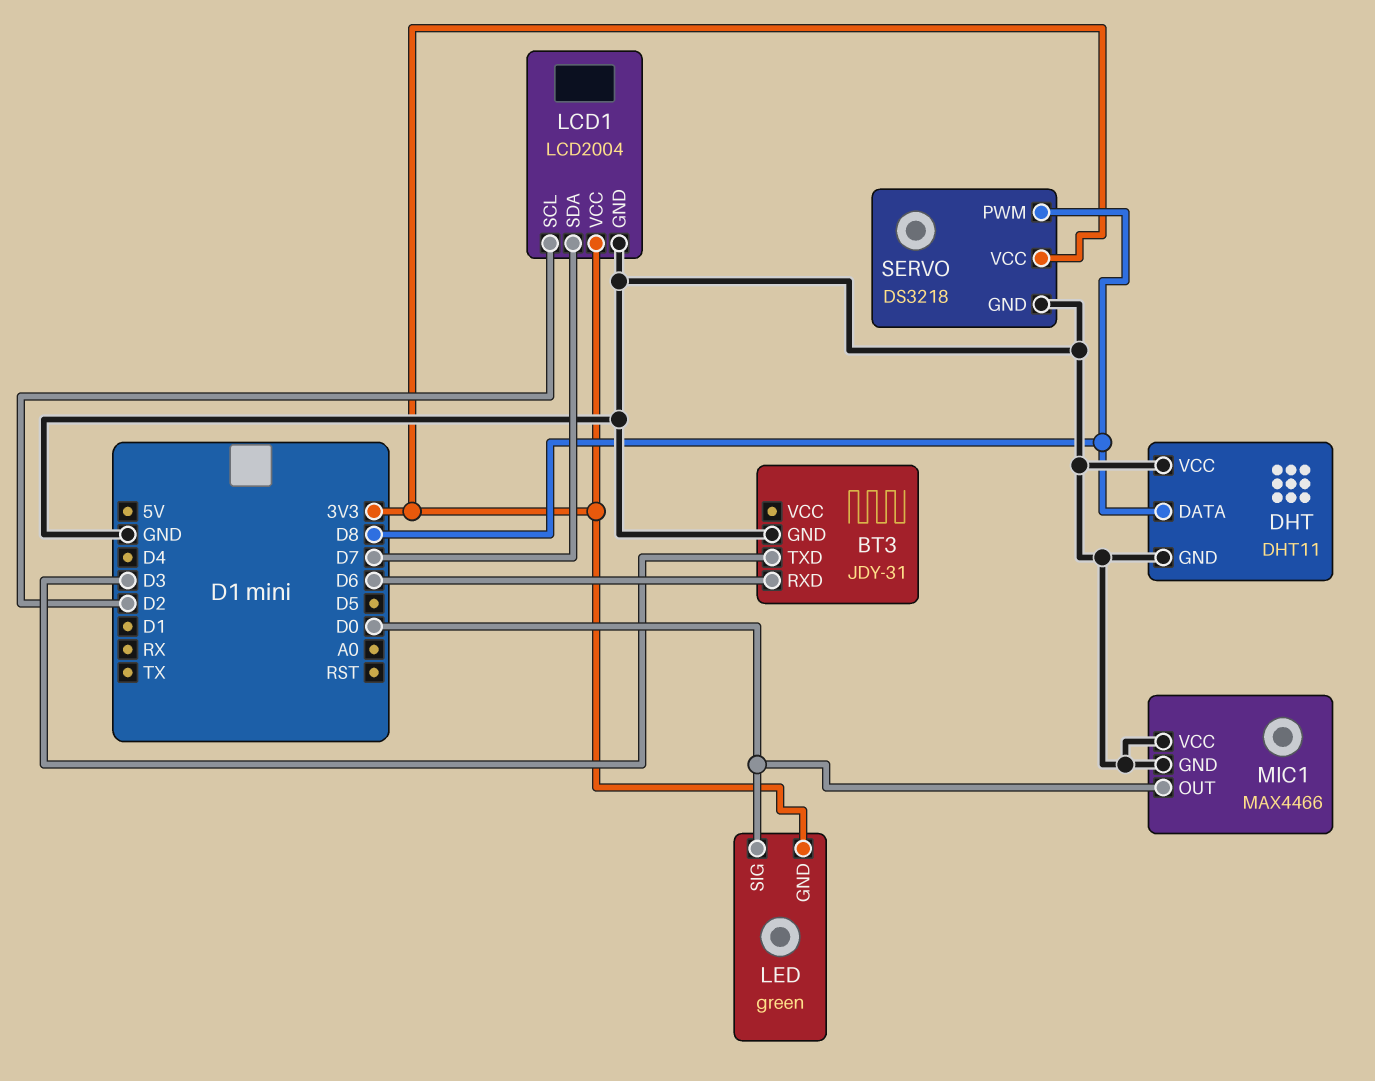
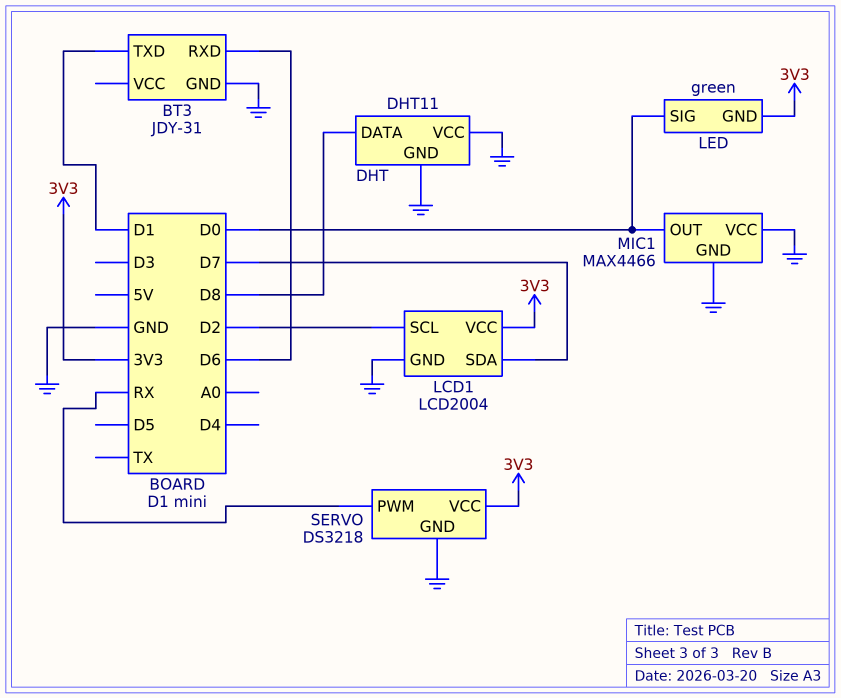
BT3 pin TXD: D3 -> D1
SERVO pin PWM: D8 -> RX

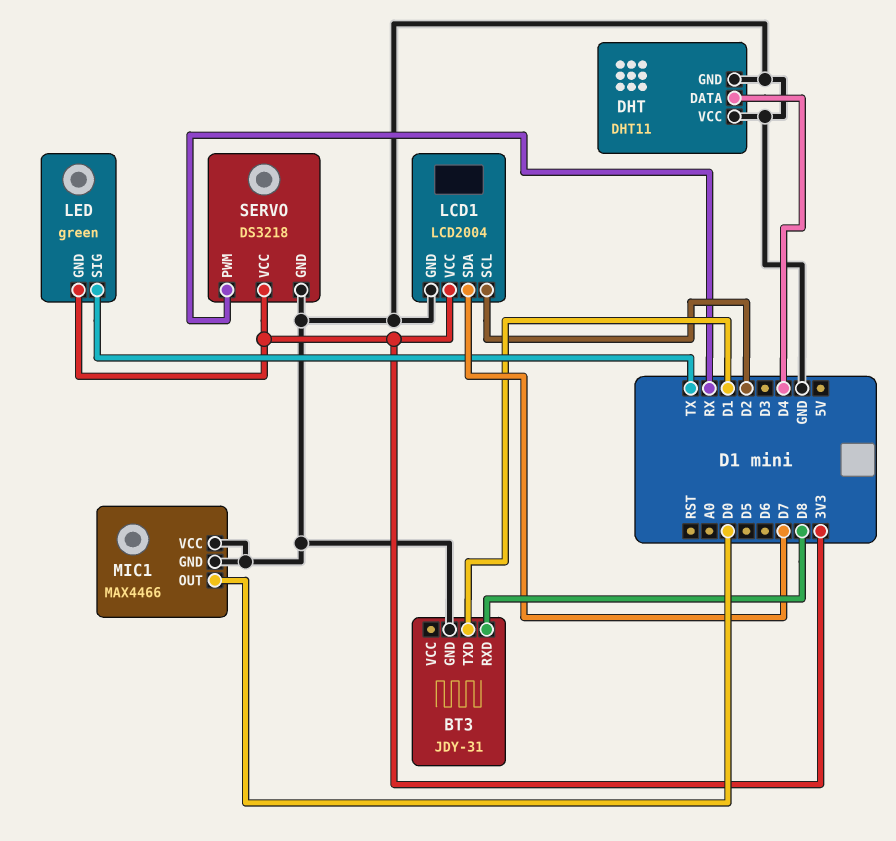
BT3 pin RXD: D6 -> D8
DHT pin DATA: D8 -> D4
LED pin SIG: D0 -> TX

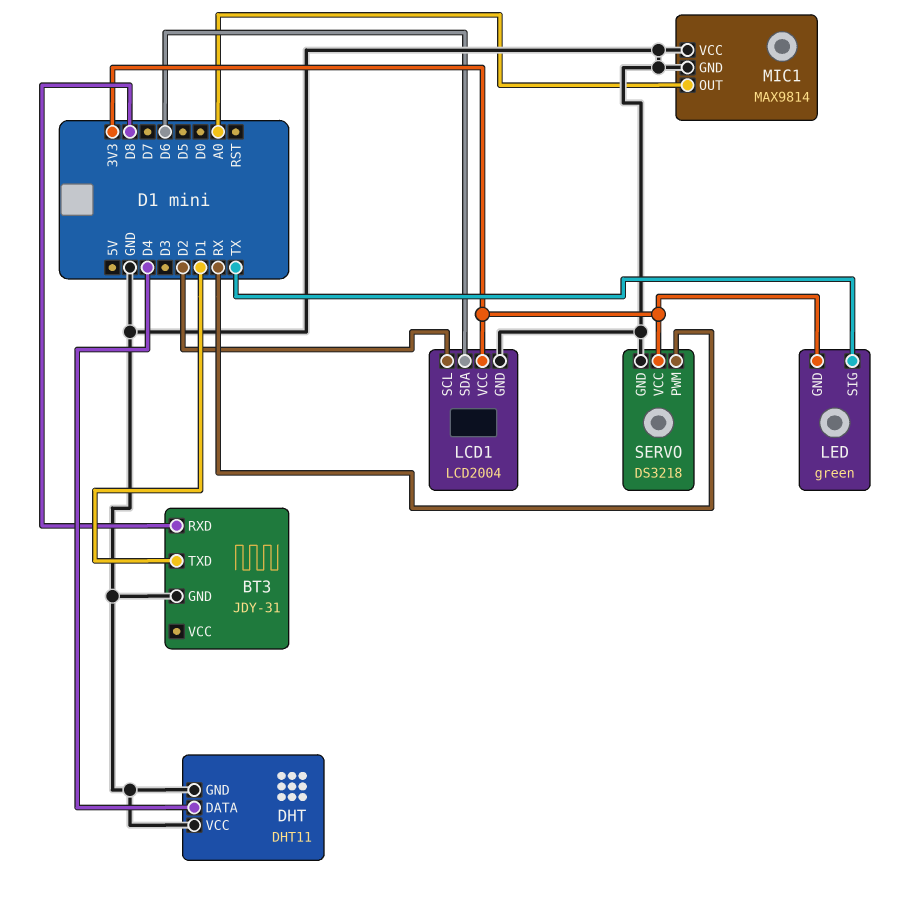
LCD1 pin SDA: D7 -> D6
MIC1: MAX4466 -> MAX9814
MIC1 pin OUT: D0 -> A0

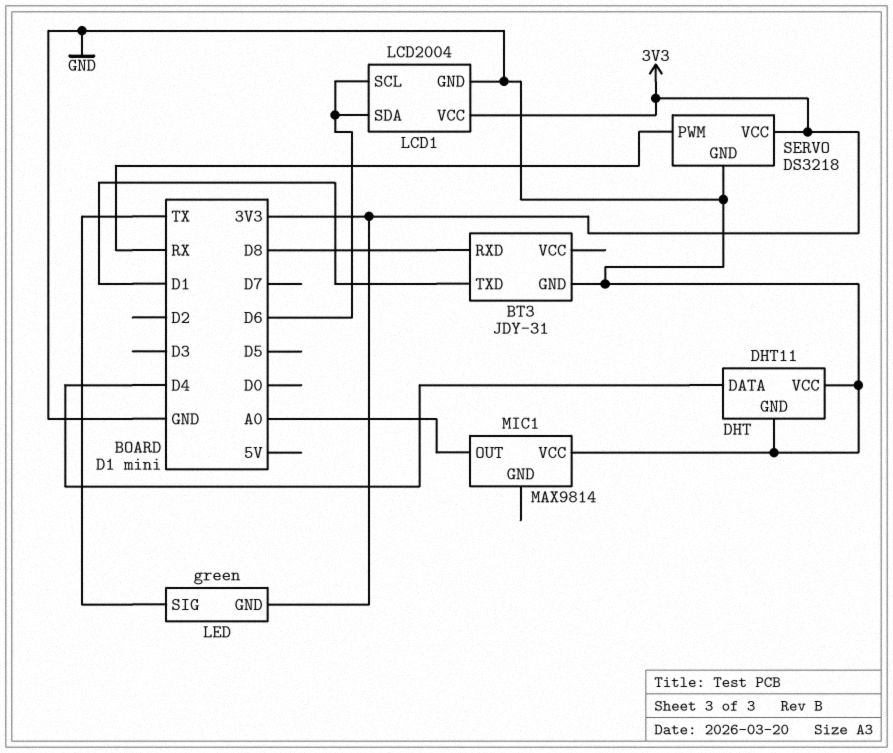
LCD1 pin SCL: D2 -> D6
MIC1 pin GND: GND -> none

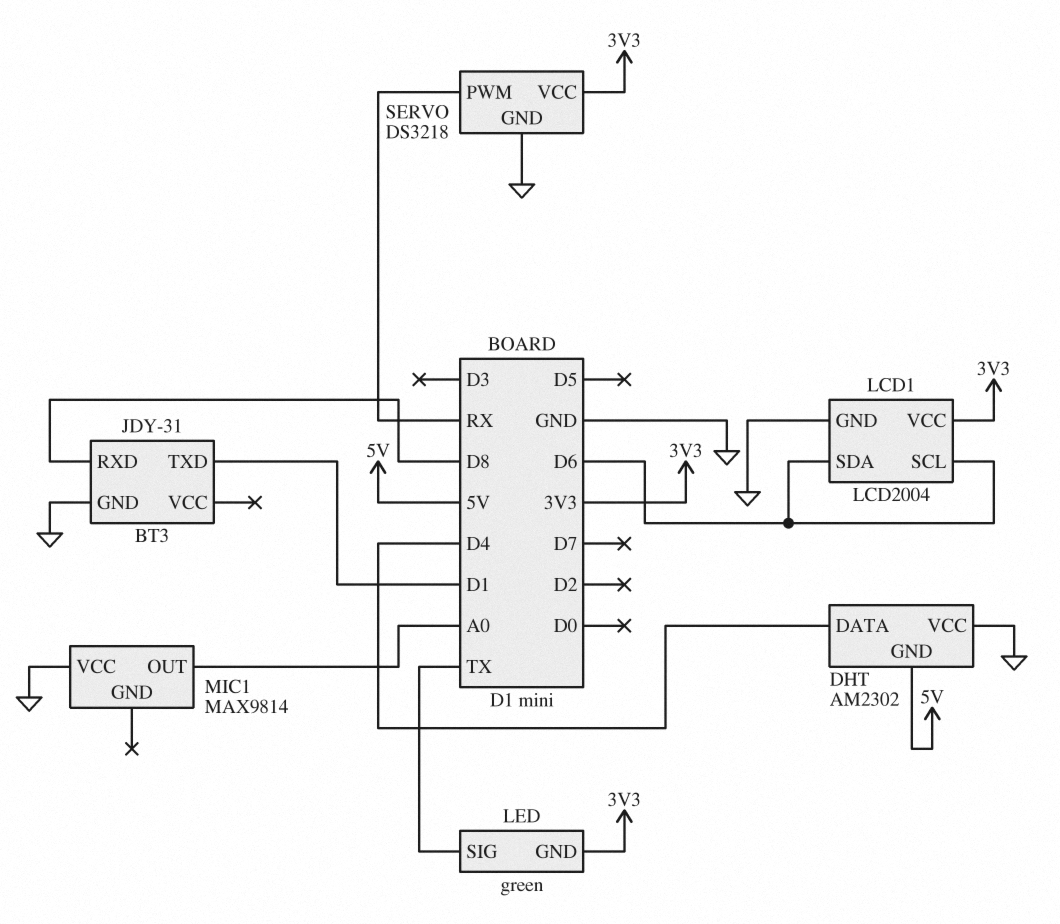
DHT: DHT11 -> AM2302
DHT pin GND: GND -> 5V

